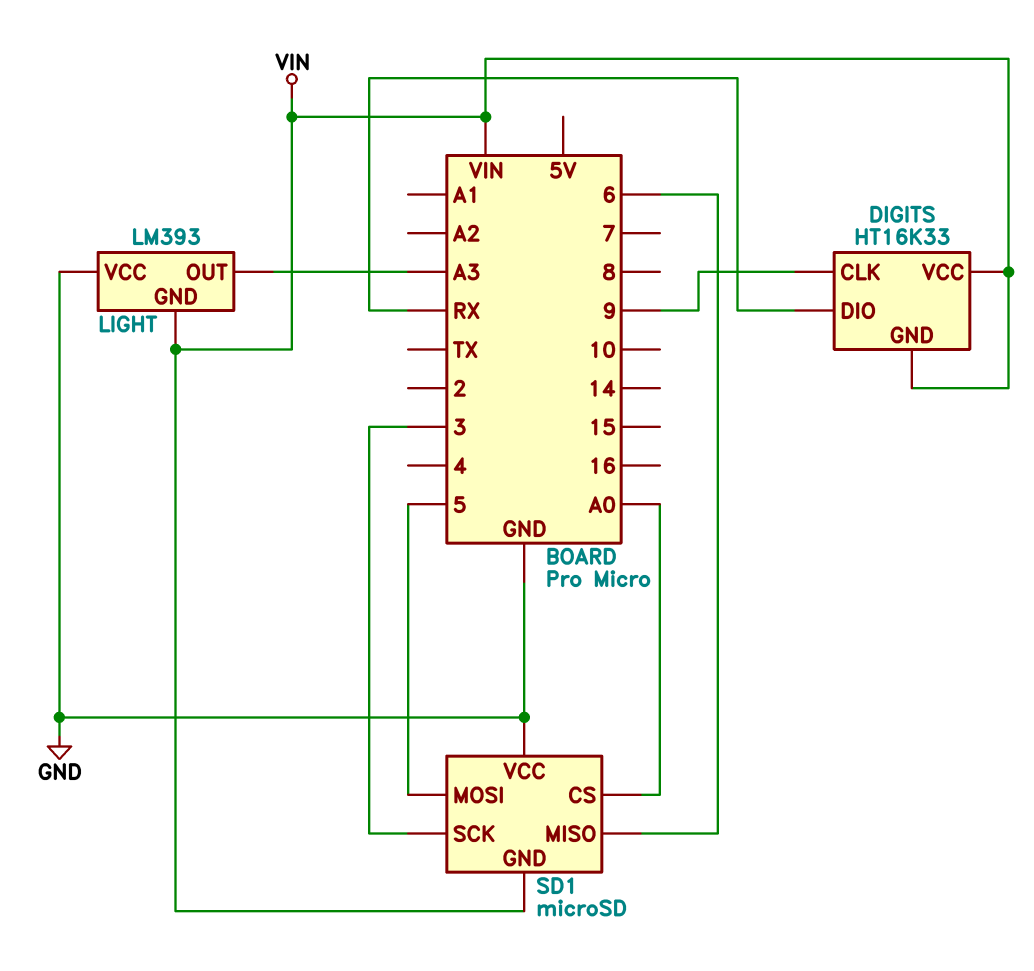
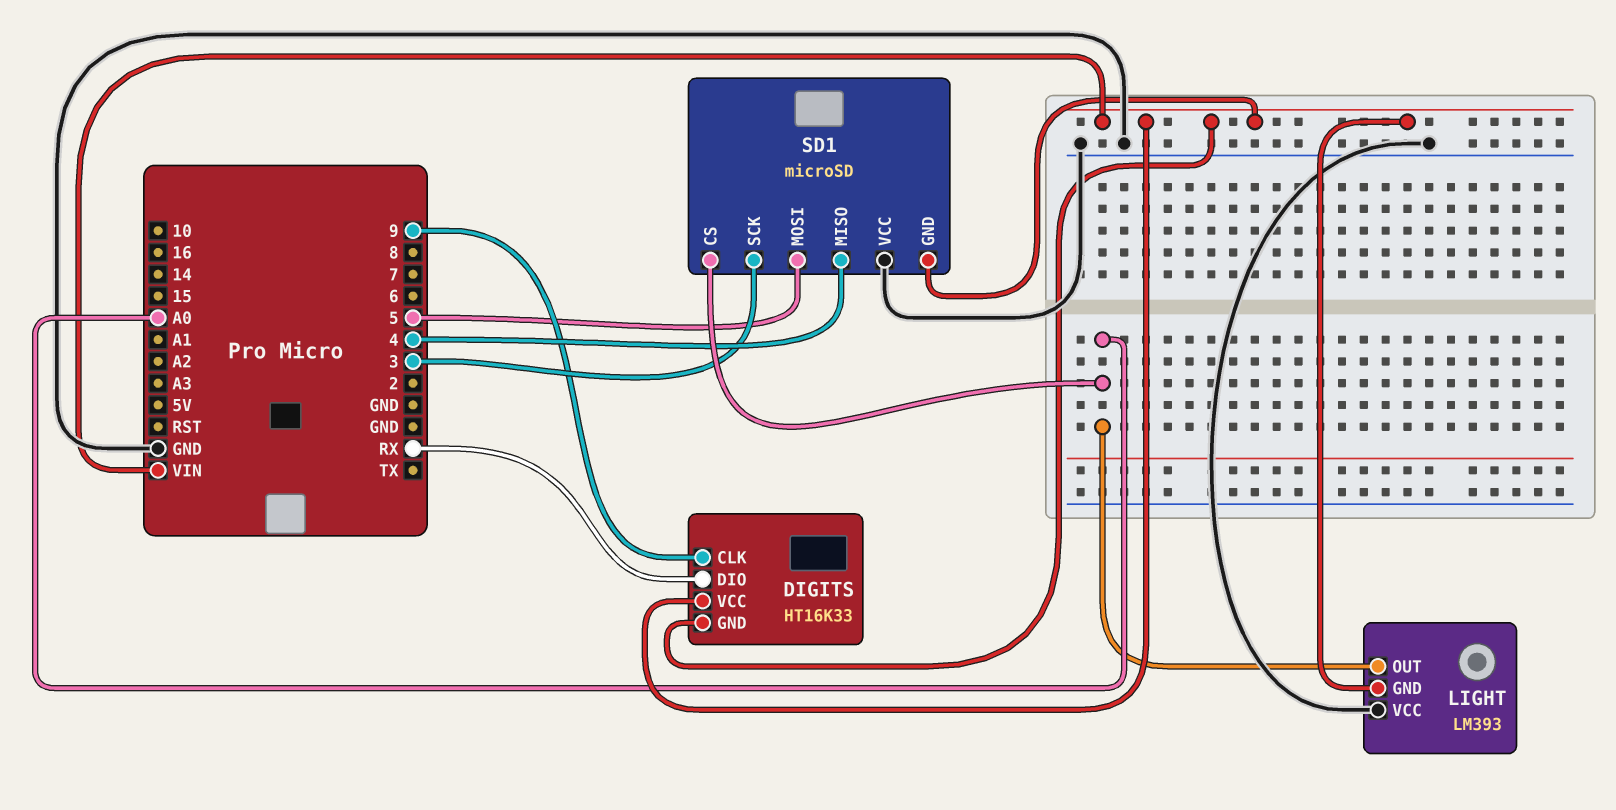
LIGHT pin OUT: A3 -> A0
SD1 pin MISO: 6 -> 4

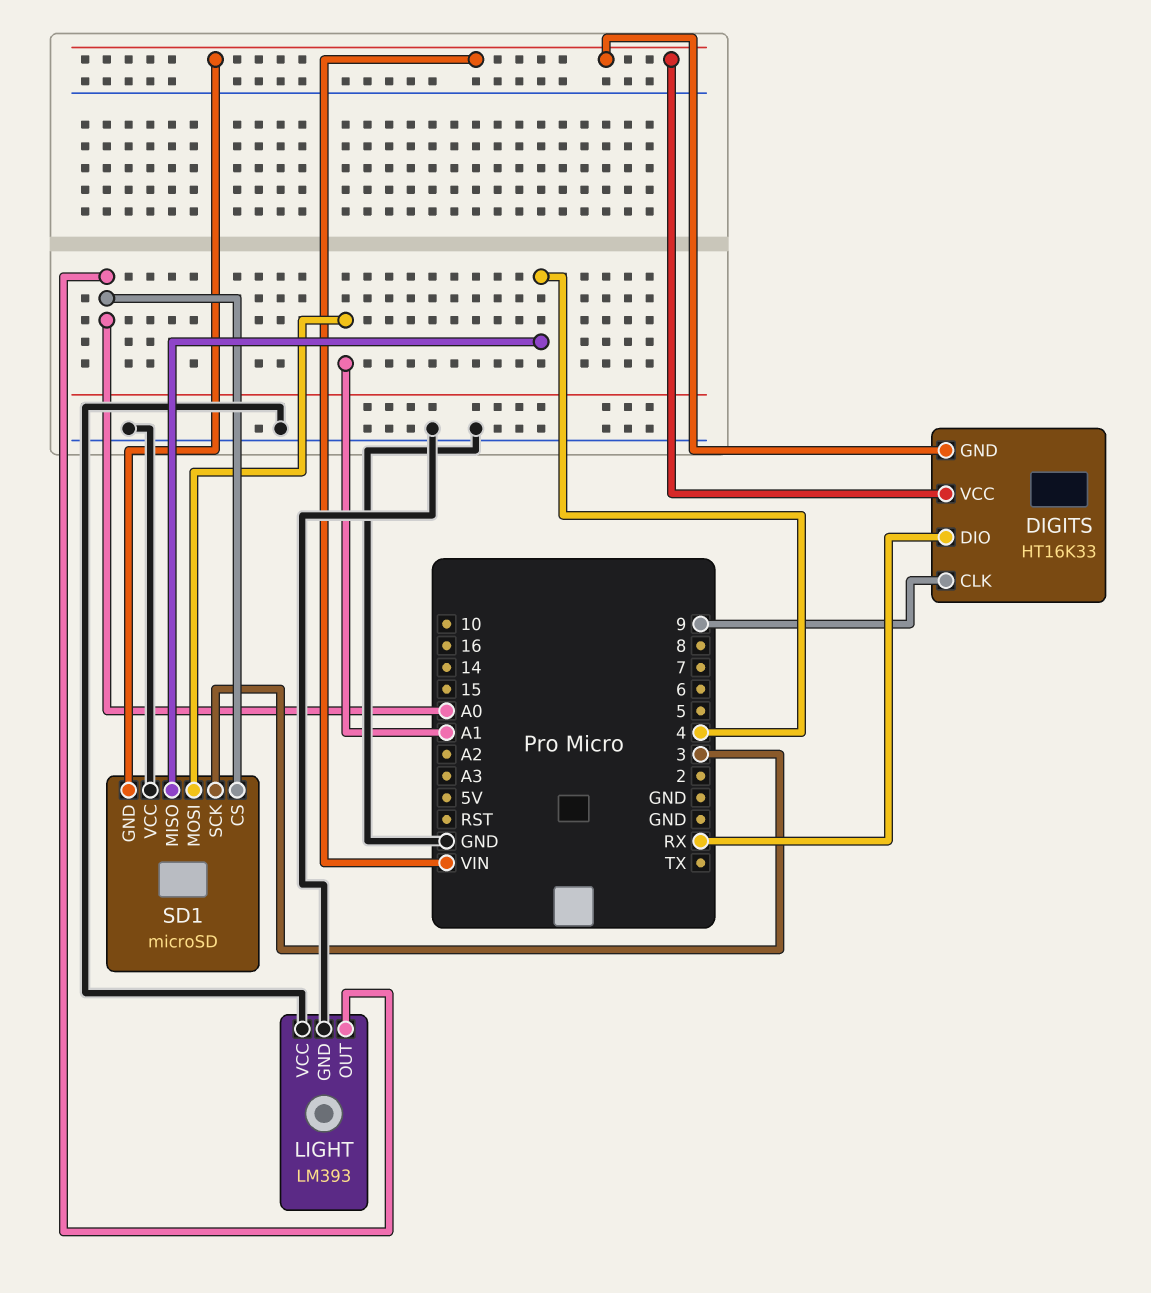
LIGHT pin GND: VIN -> GND
SD1 pin MOSI: 5 -> A1

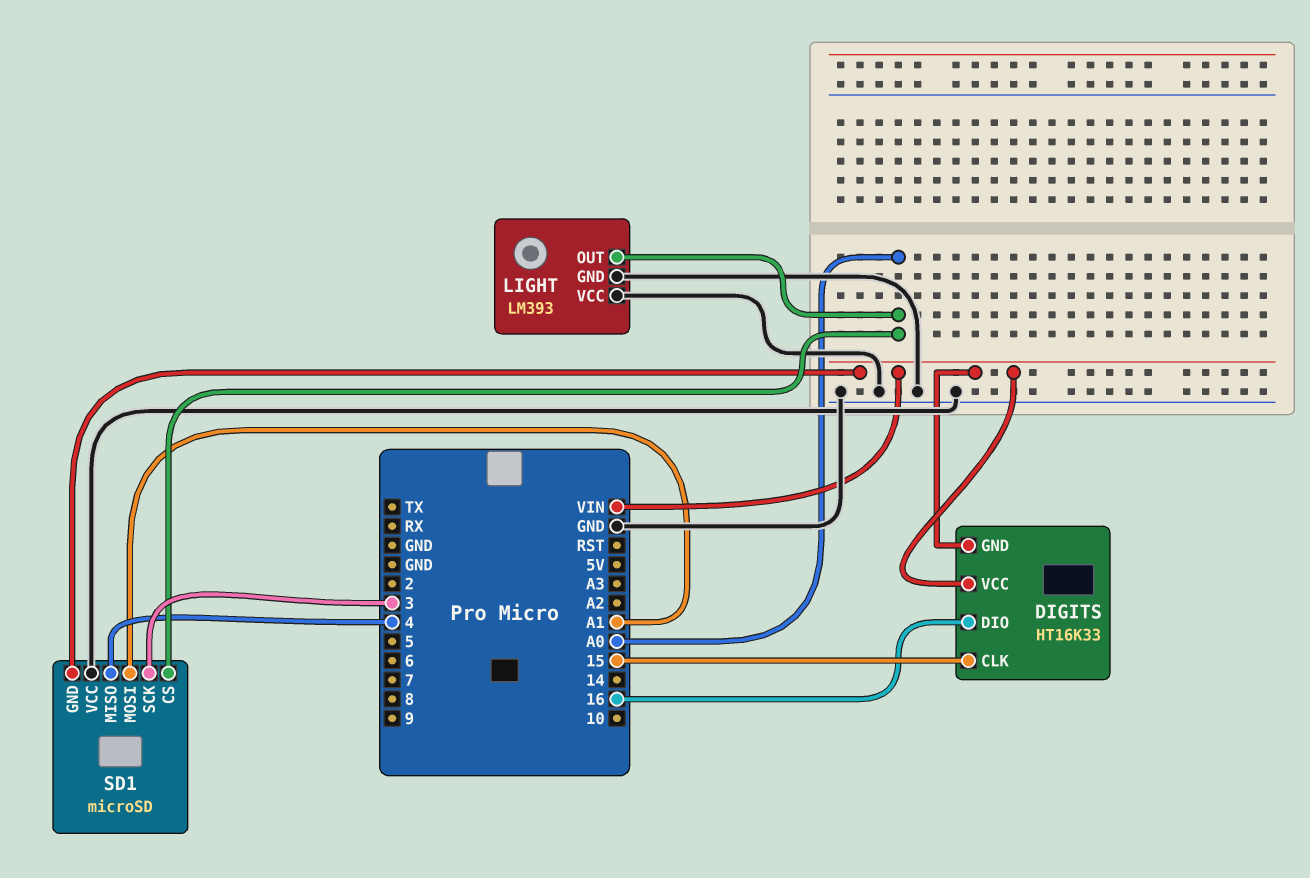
DIGITS pin CLK: 9 -> 15
DIGITS pin DIO: RX -> 16

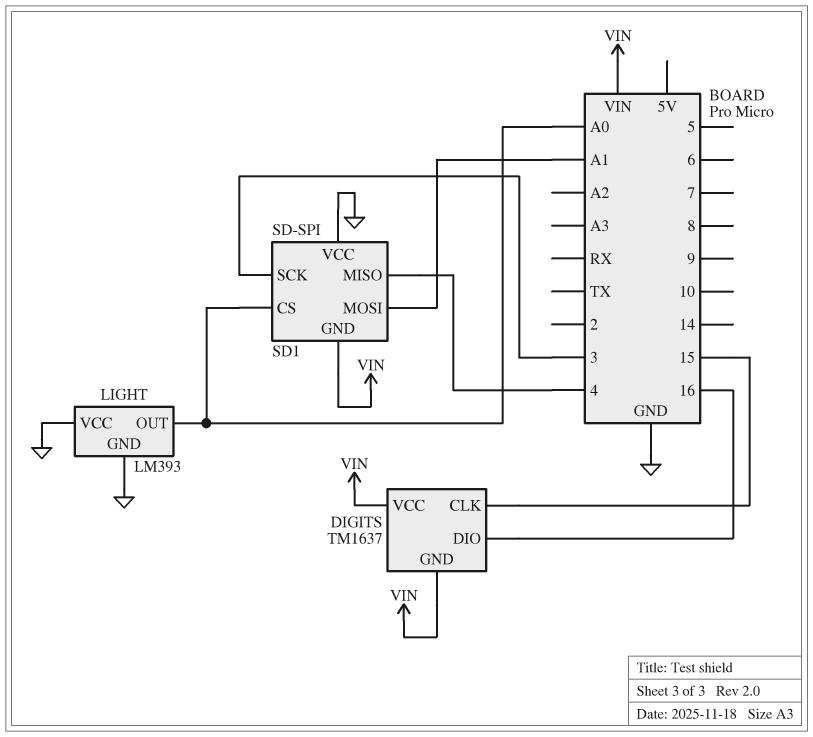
DIGITS: HT16K33 -> TM1637
SD1: microSD -> SD-SPI

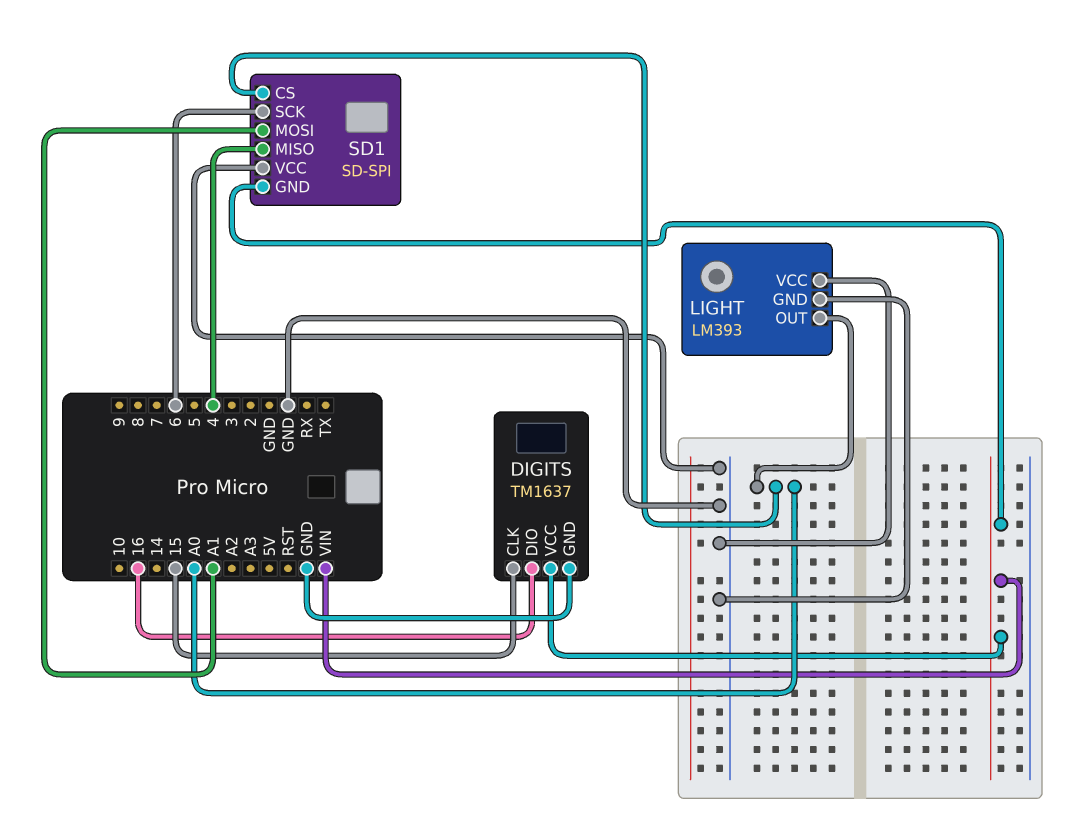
DIGITS pin GND: VIN -> GND
SD1 pin SCK: 3 -> 6

